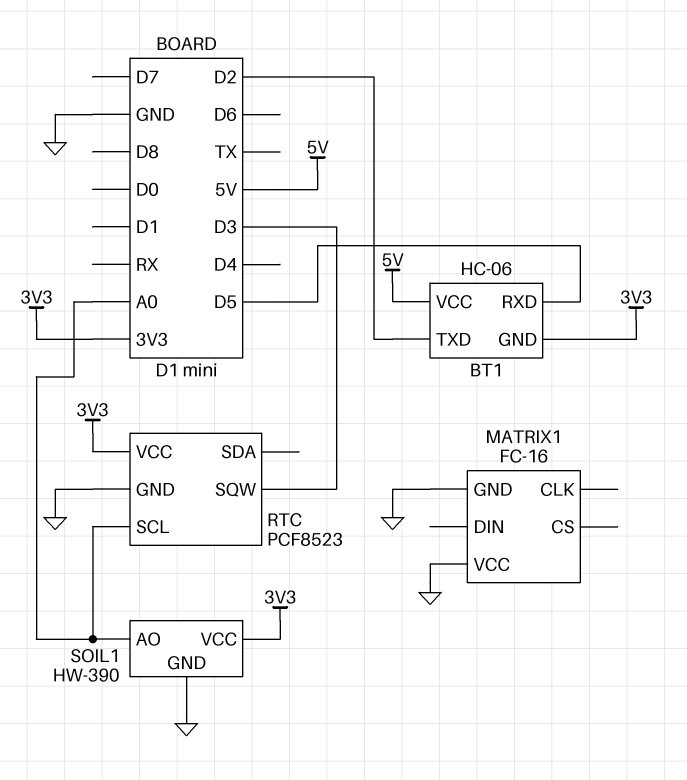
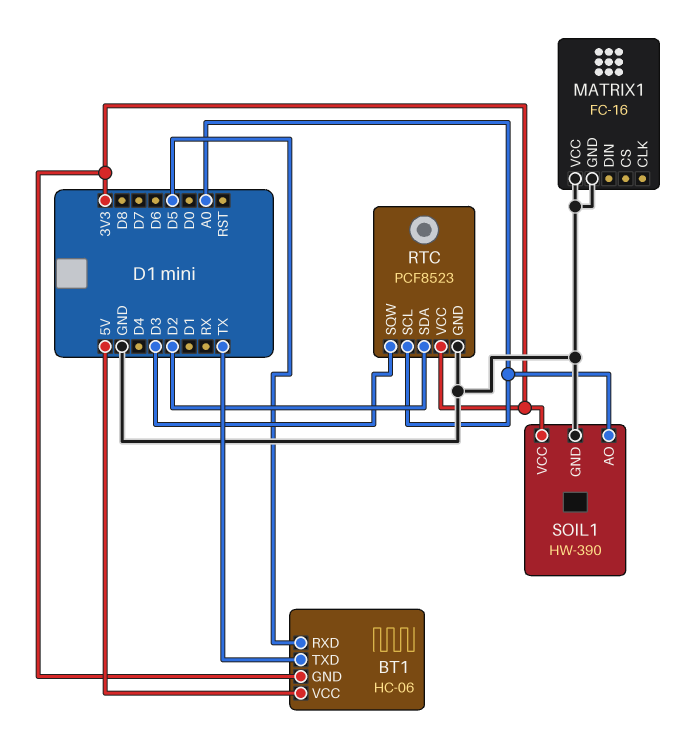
BT1 pin TXD: D2 -> TX
RTC pin SDA: none -> D2

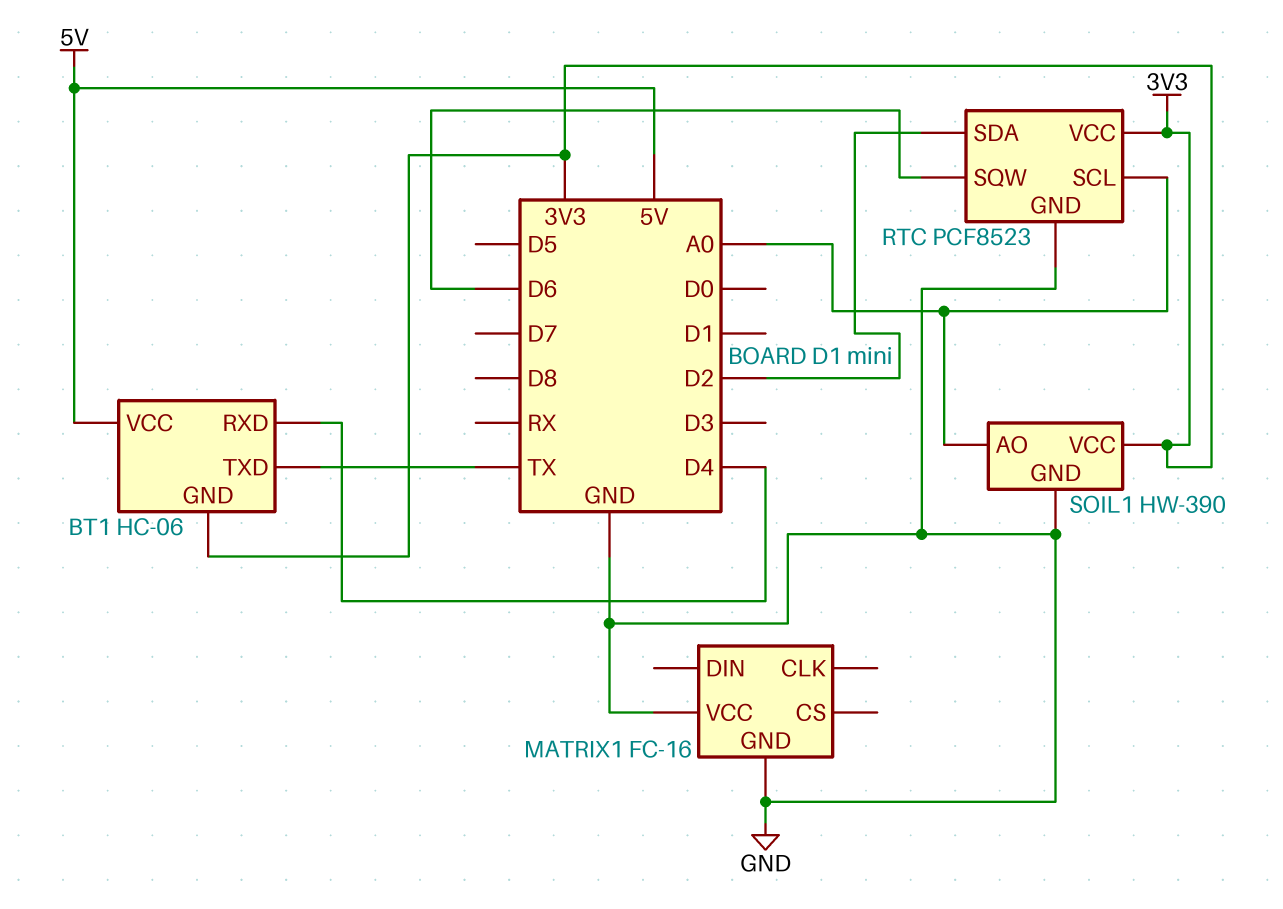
BT1 pin RXD: D5 -> D4
RTC pin SQW: D3 -> D6

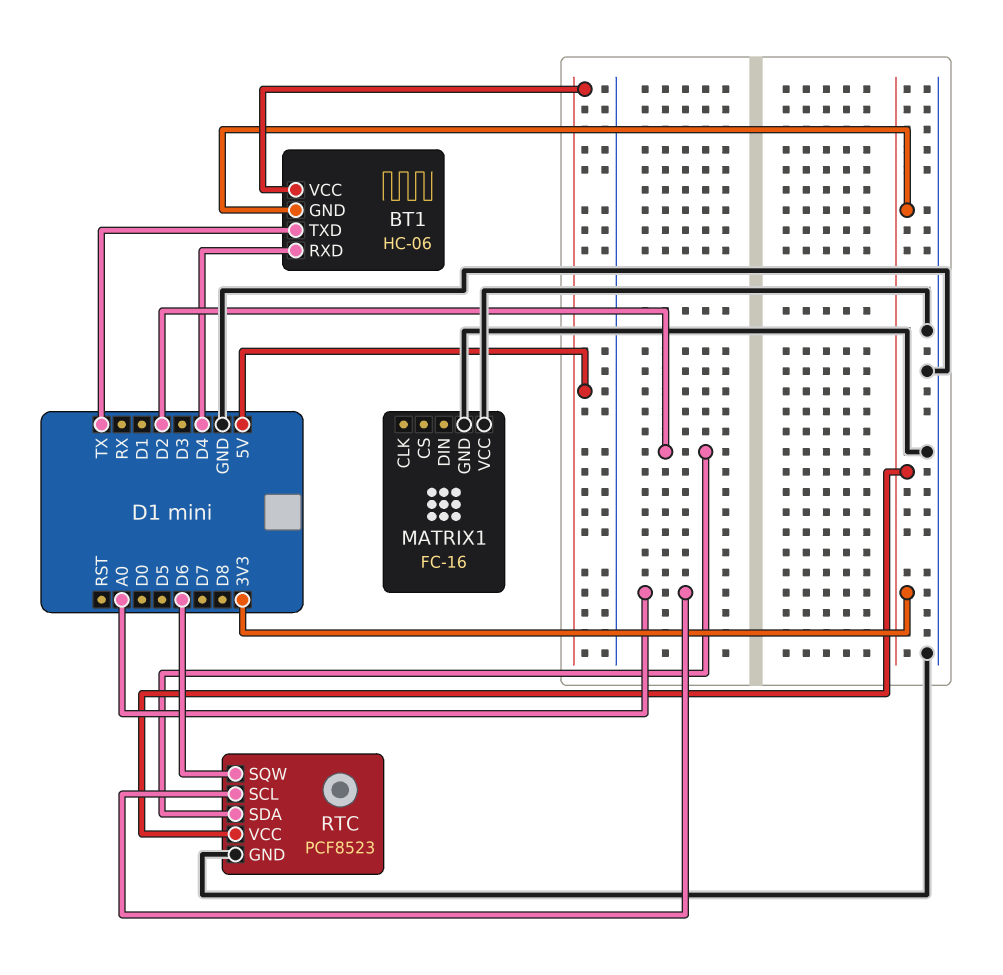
SOIL1: HW-390 -> none
SOIL1 pin AO: A0 -> none
SOIL1 pin GND: GND -> none
SOIL1 pin VCC: 3V3 -> none

